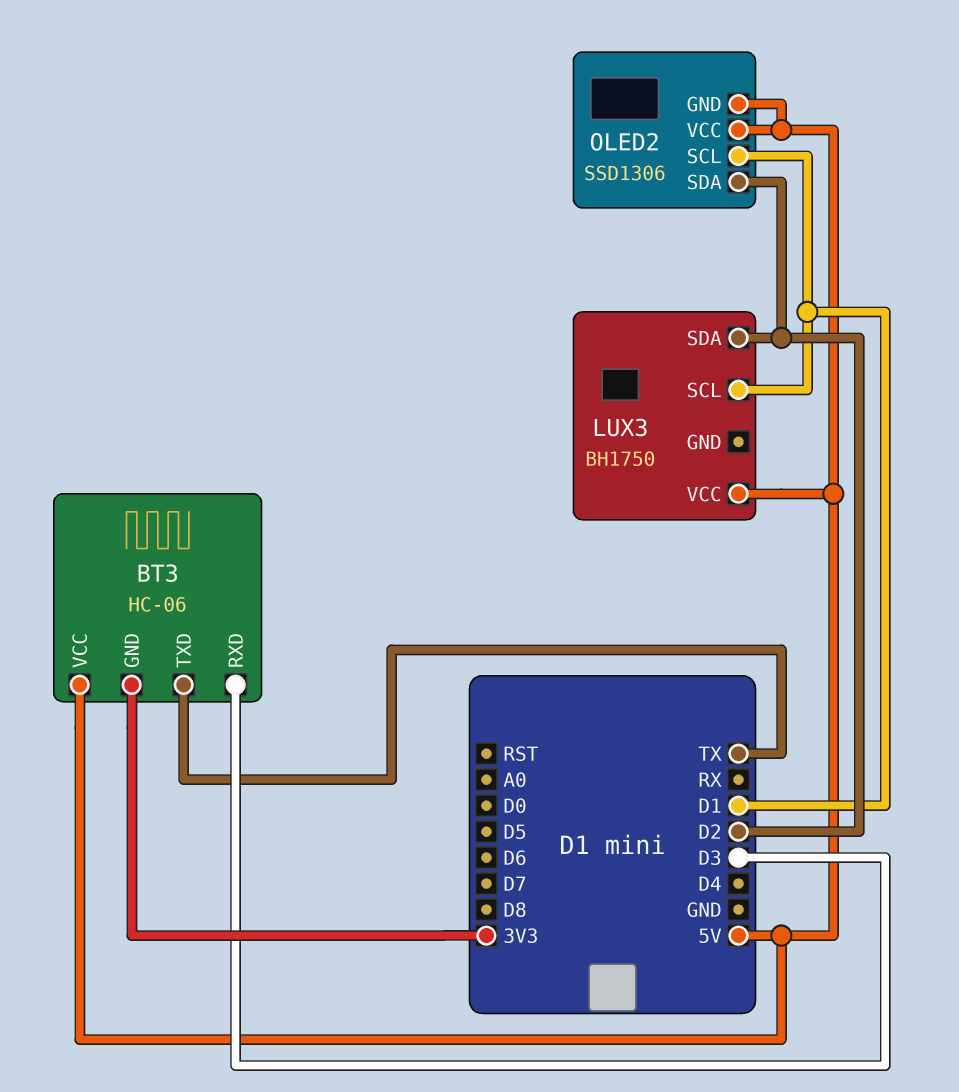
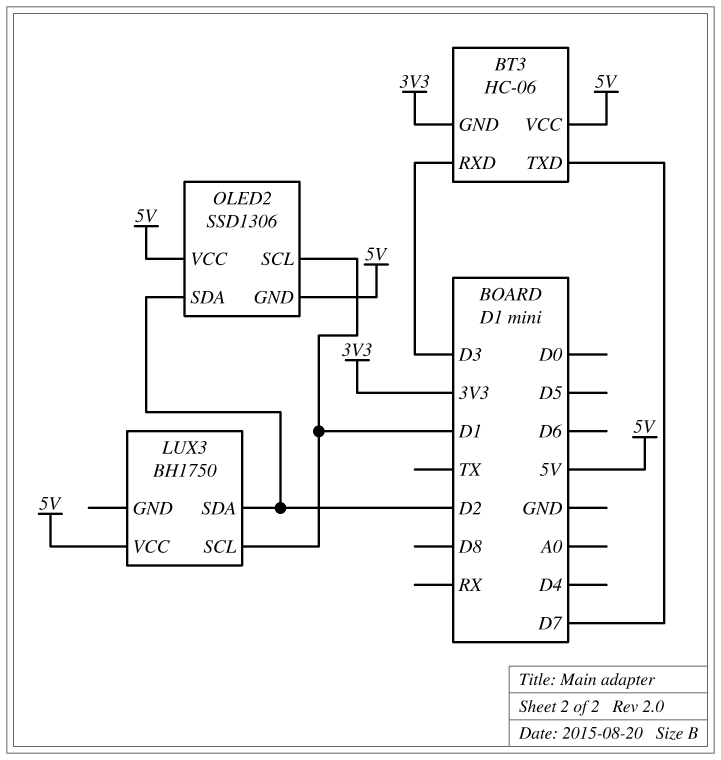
BT3 pin TXD: TX -> D7

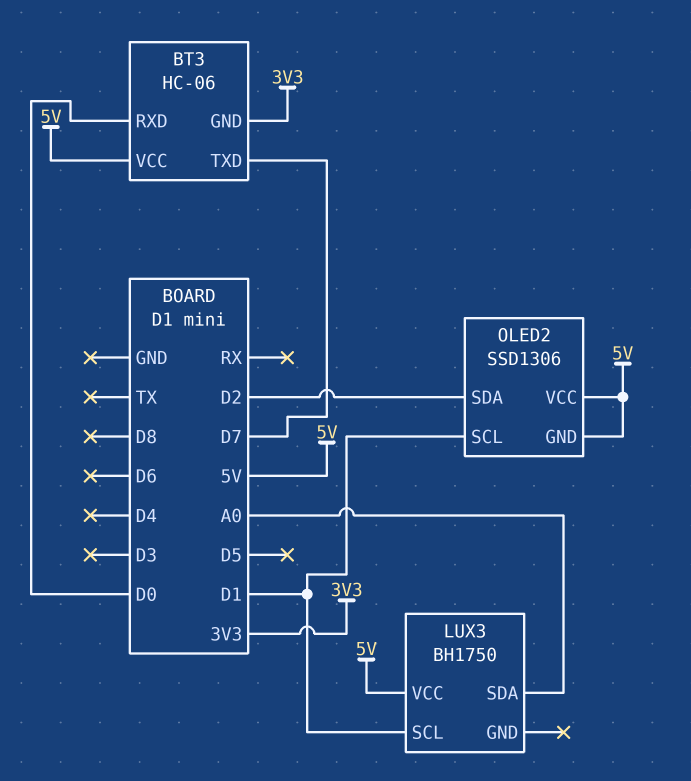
BT3 pin RXD: D3 -> D0
LUX3 pin SDA: D2 -> A0

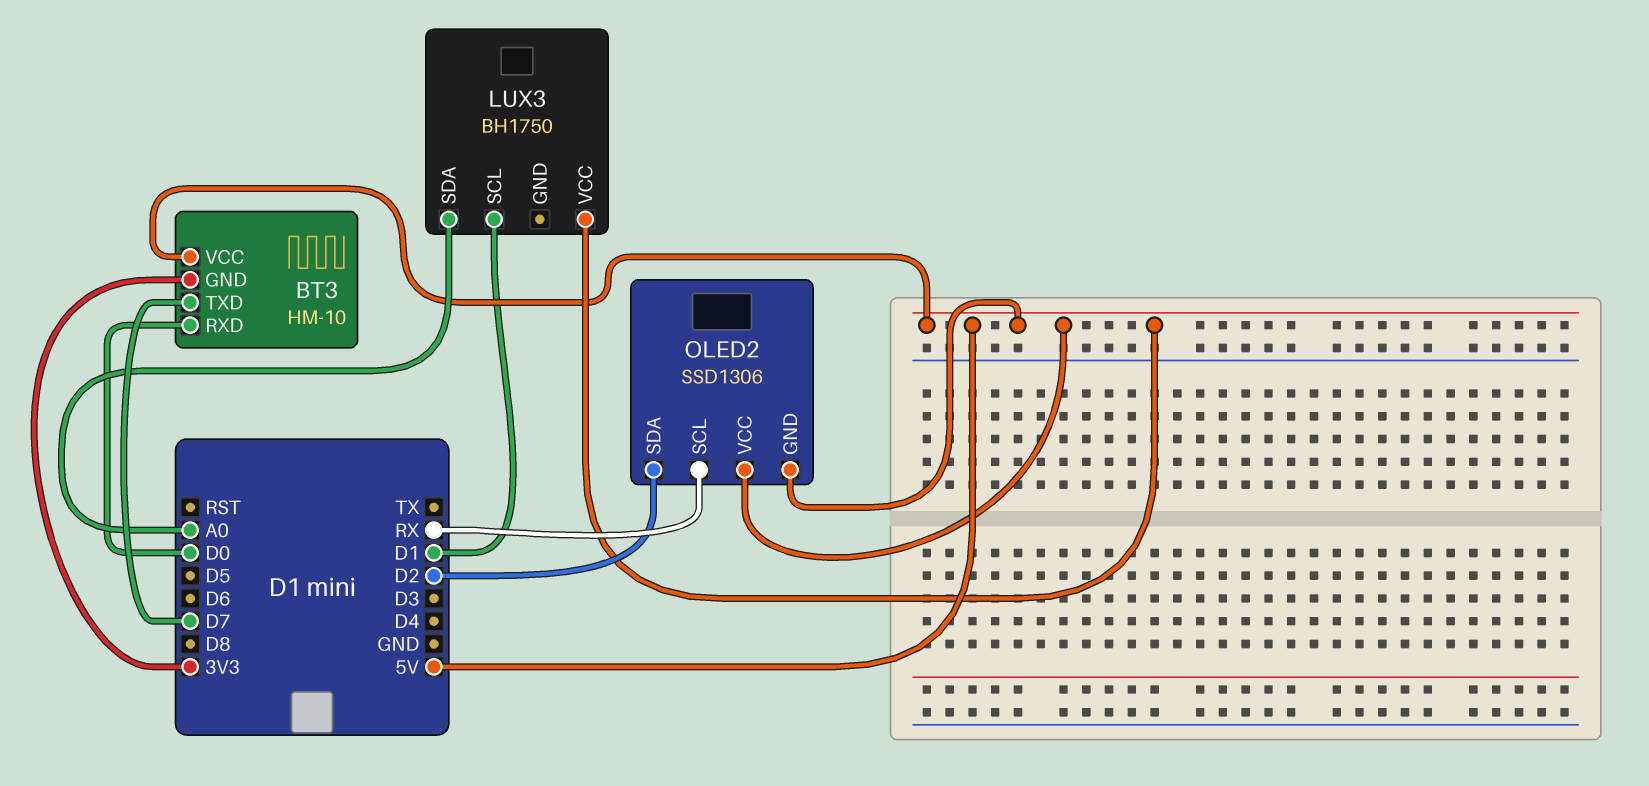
BT3: HC-06 -> HM-10
OLED2 pin SCL: D1 -> RX

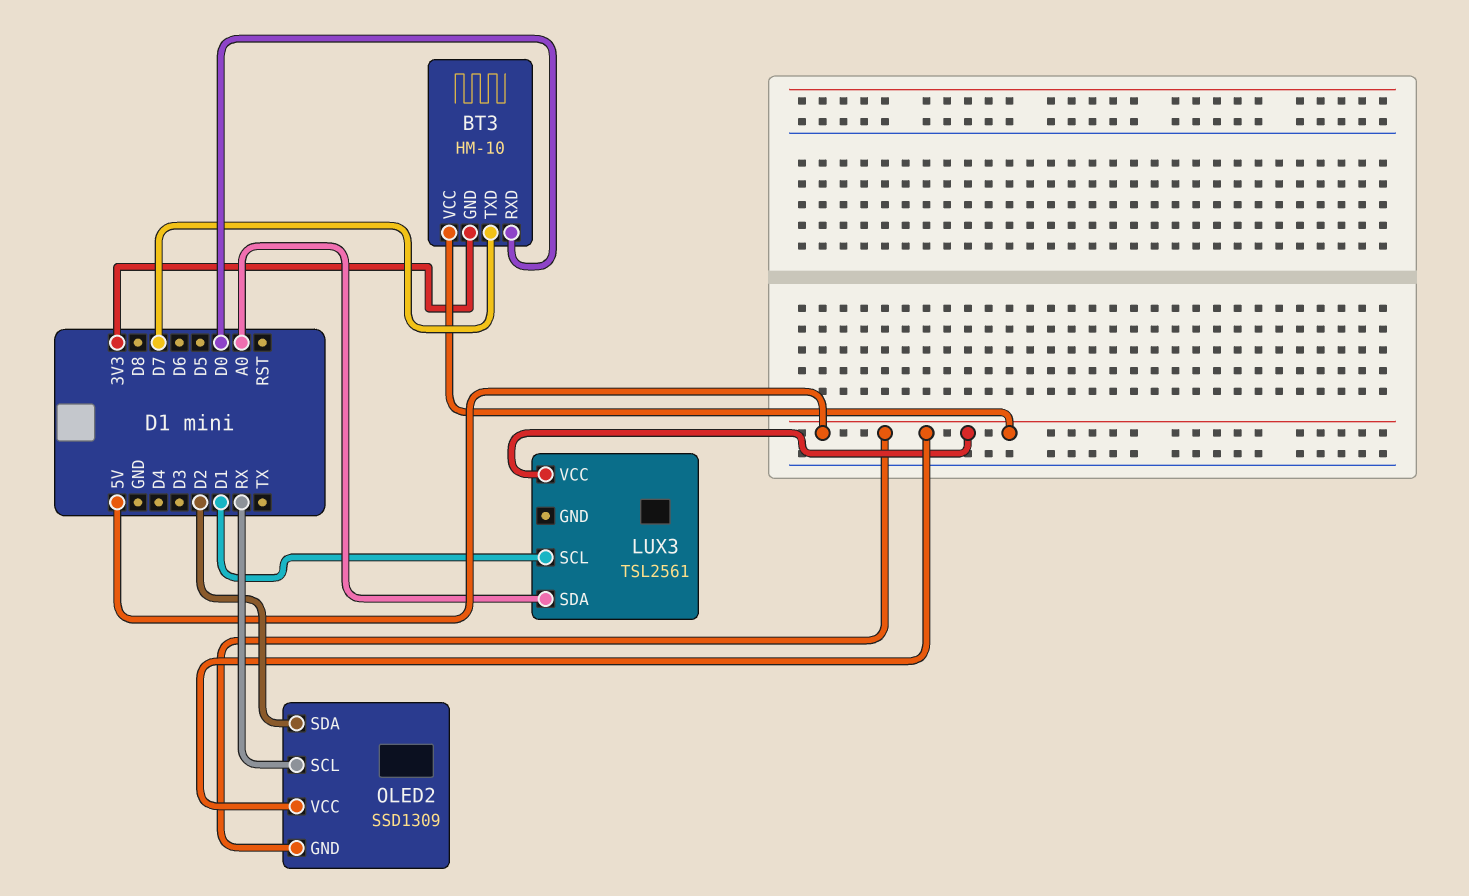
LUX3: BH1750 -> TSL2561
OLED2: SSD1306 -> SSD1309

